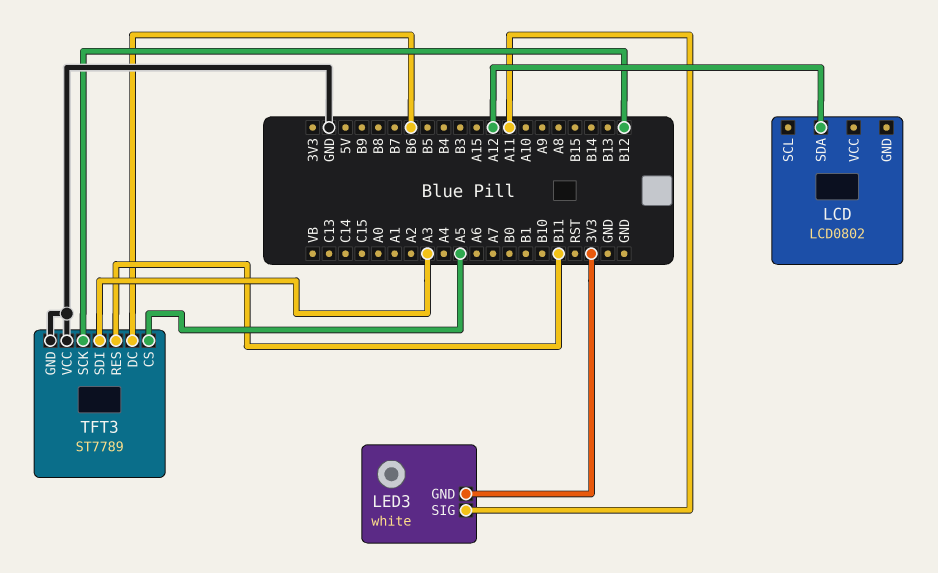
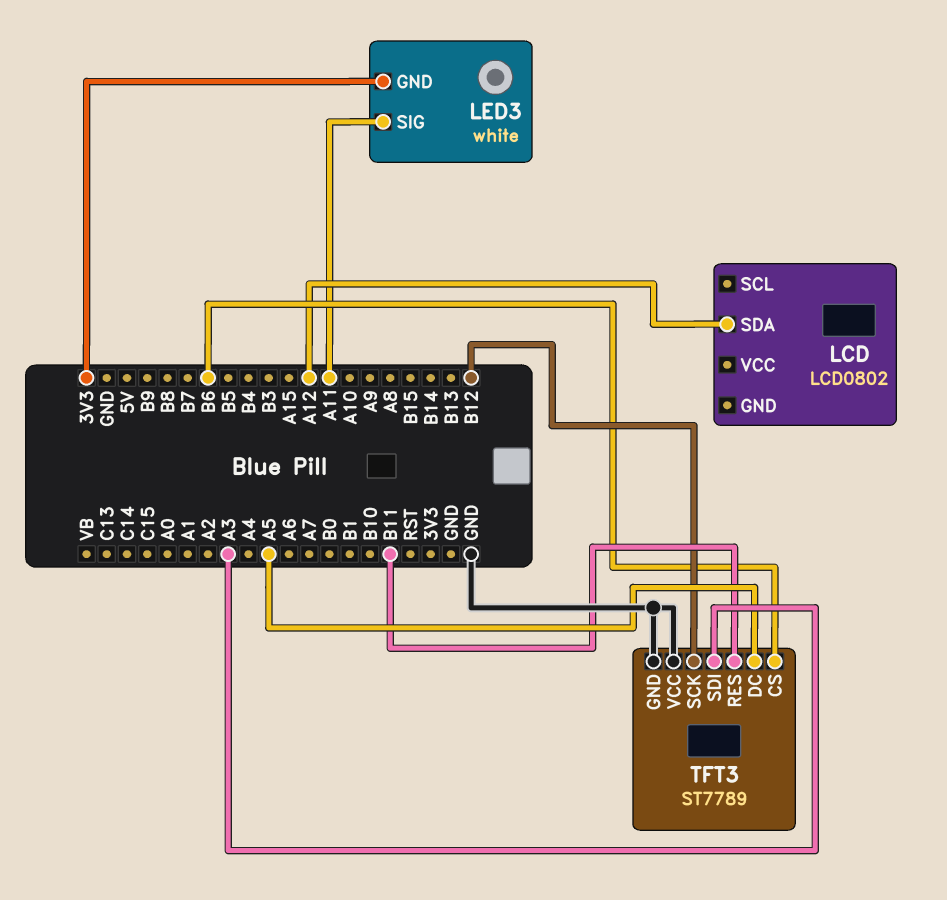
TFT3 pin CS: A5 -> B6
TFT3 pin DC: B6 -> A5

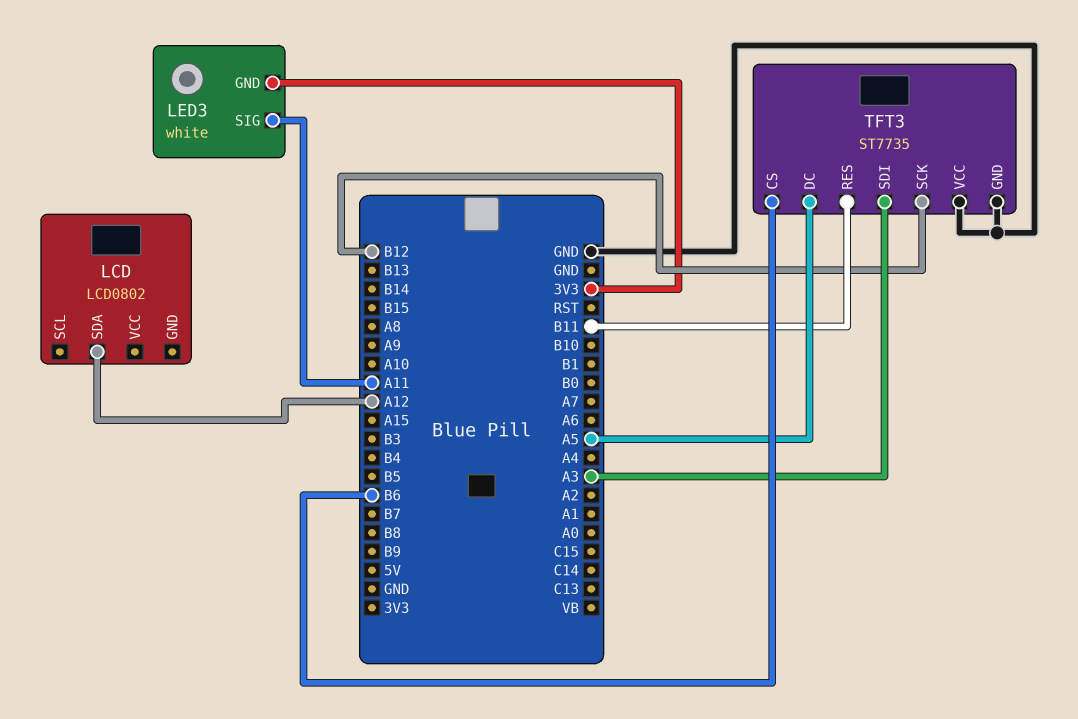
TFT3: ST7789 -> ST7735

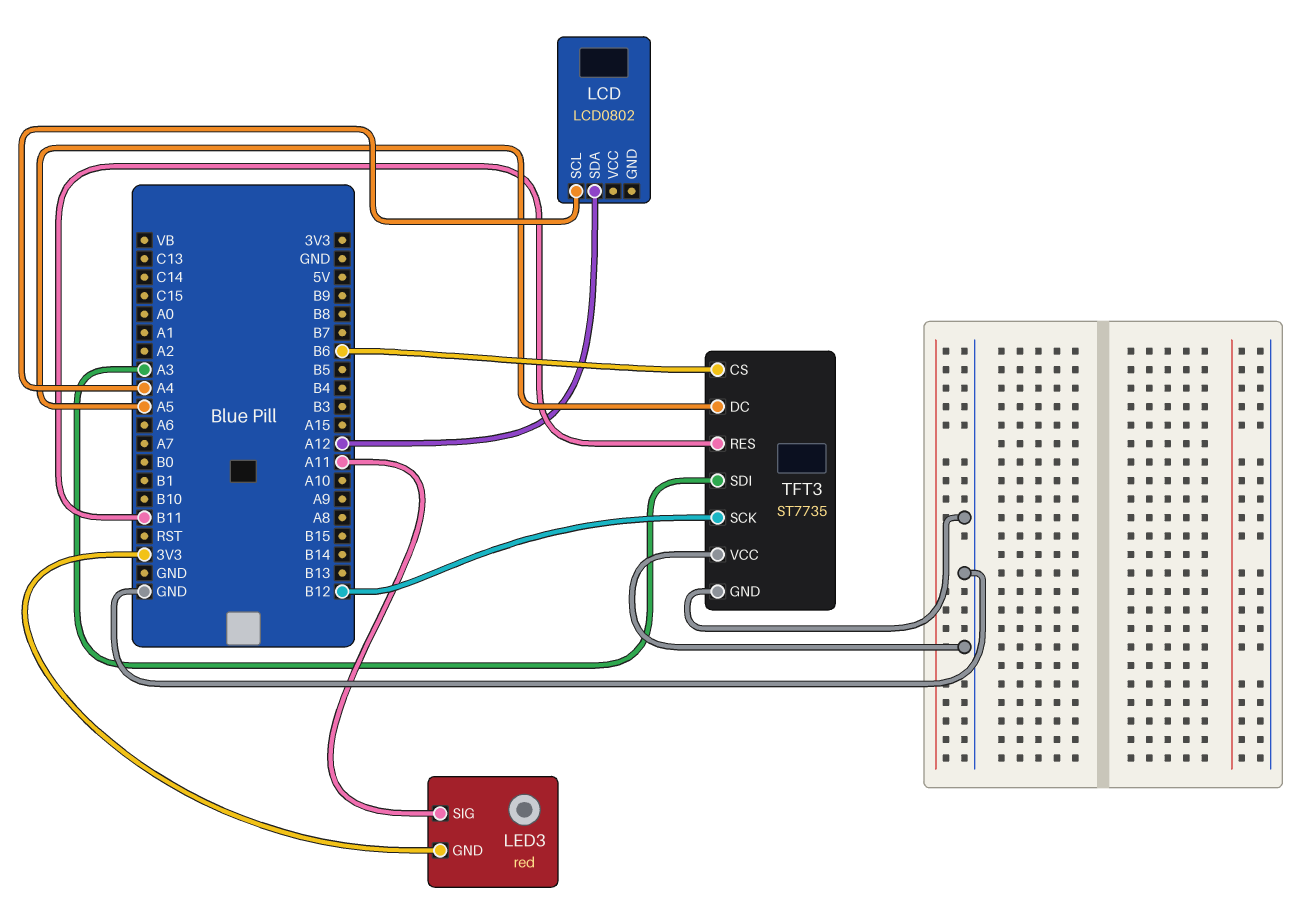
LCD pin SCL: none -> A4
LED3: white -> red

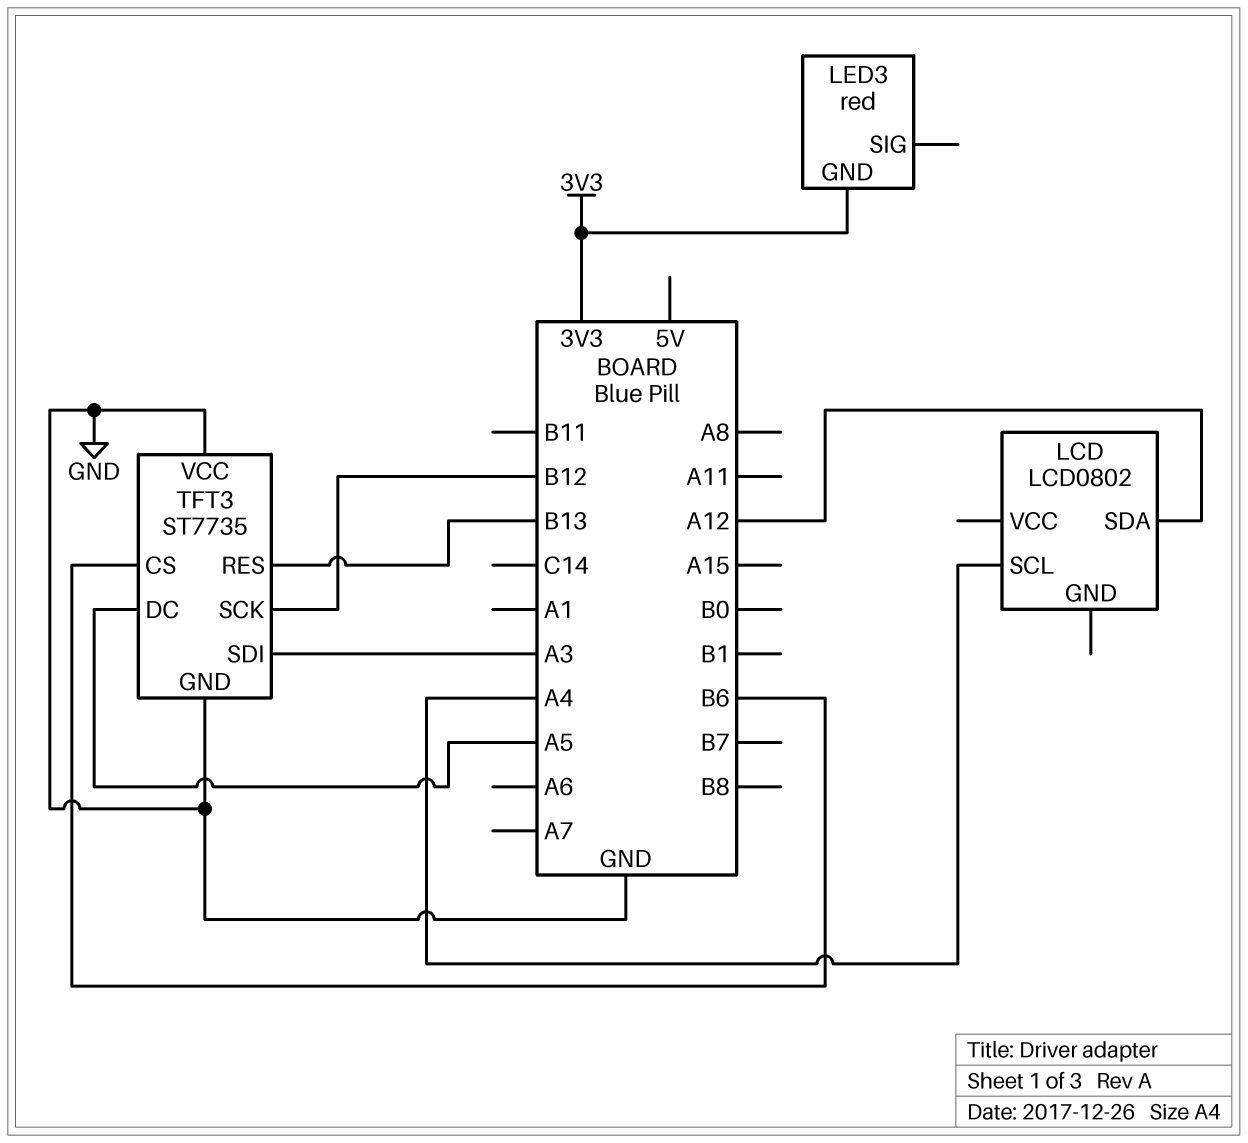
LED3 pin SIG: A11 -> none
TFT3 pin RES: B11 -> B13

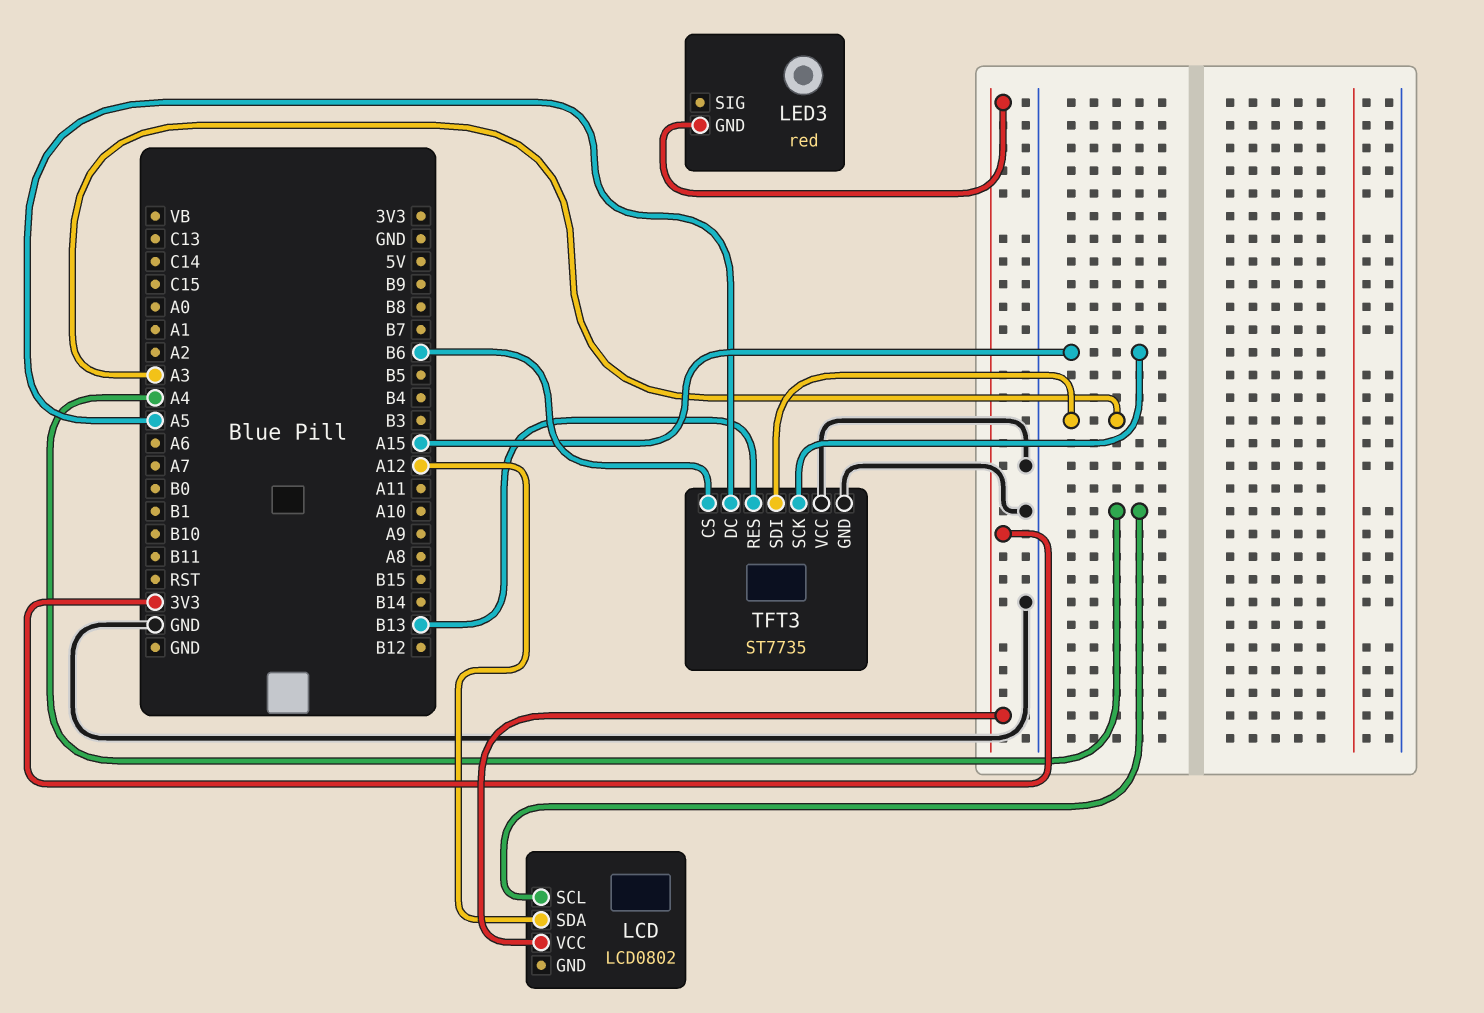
LCD pin VCC: none -> 3V3
TFT3 pin SCK: B12 -> A15

